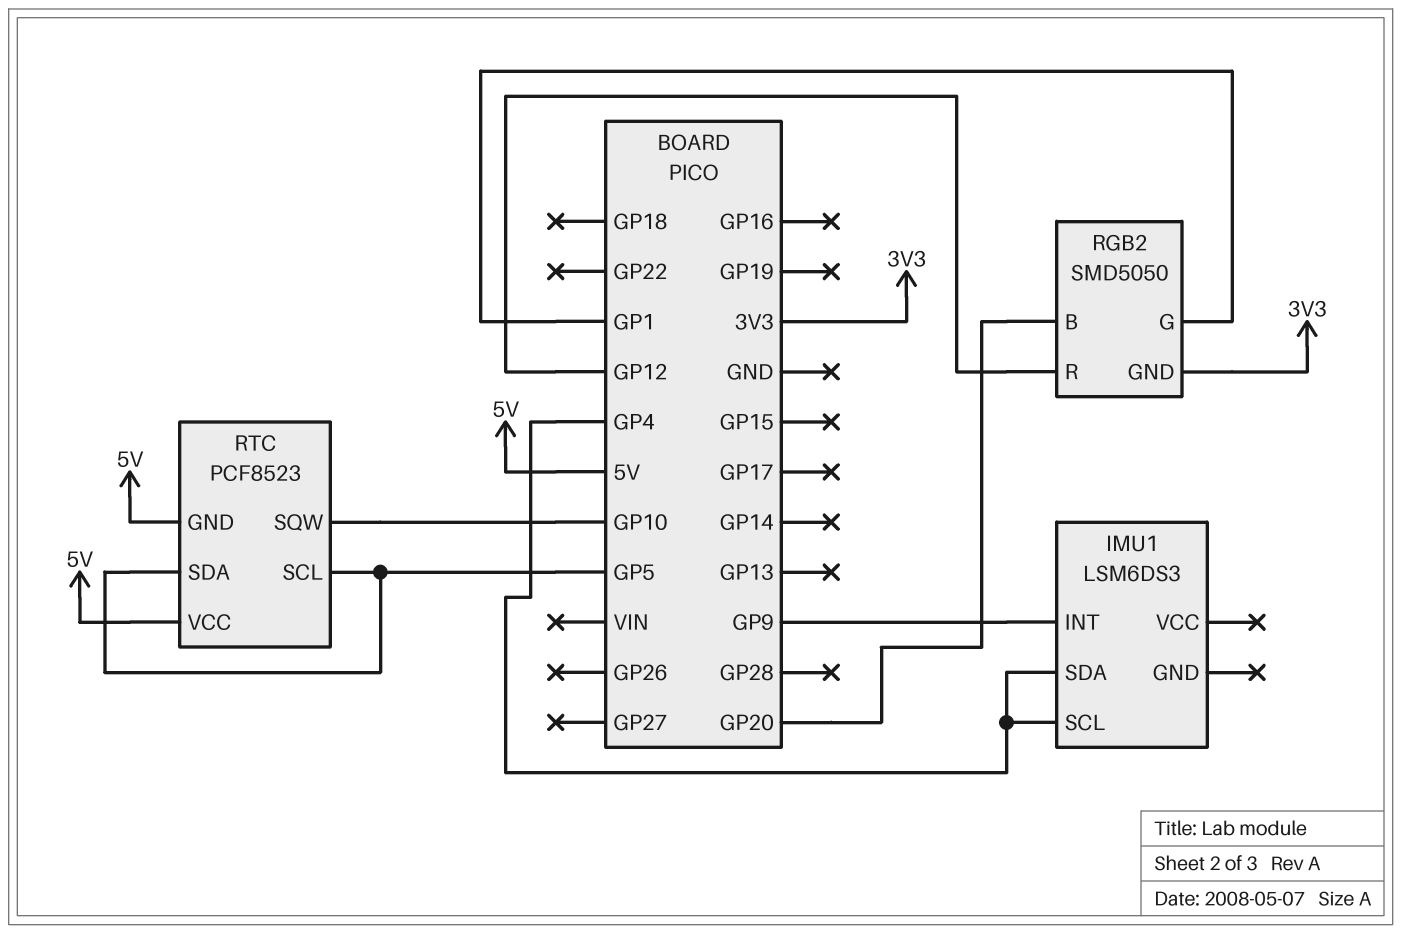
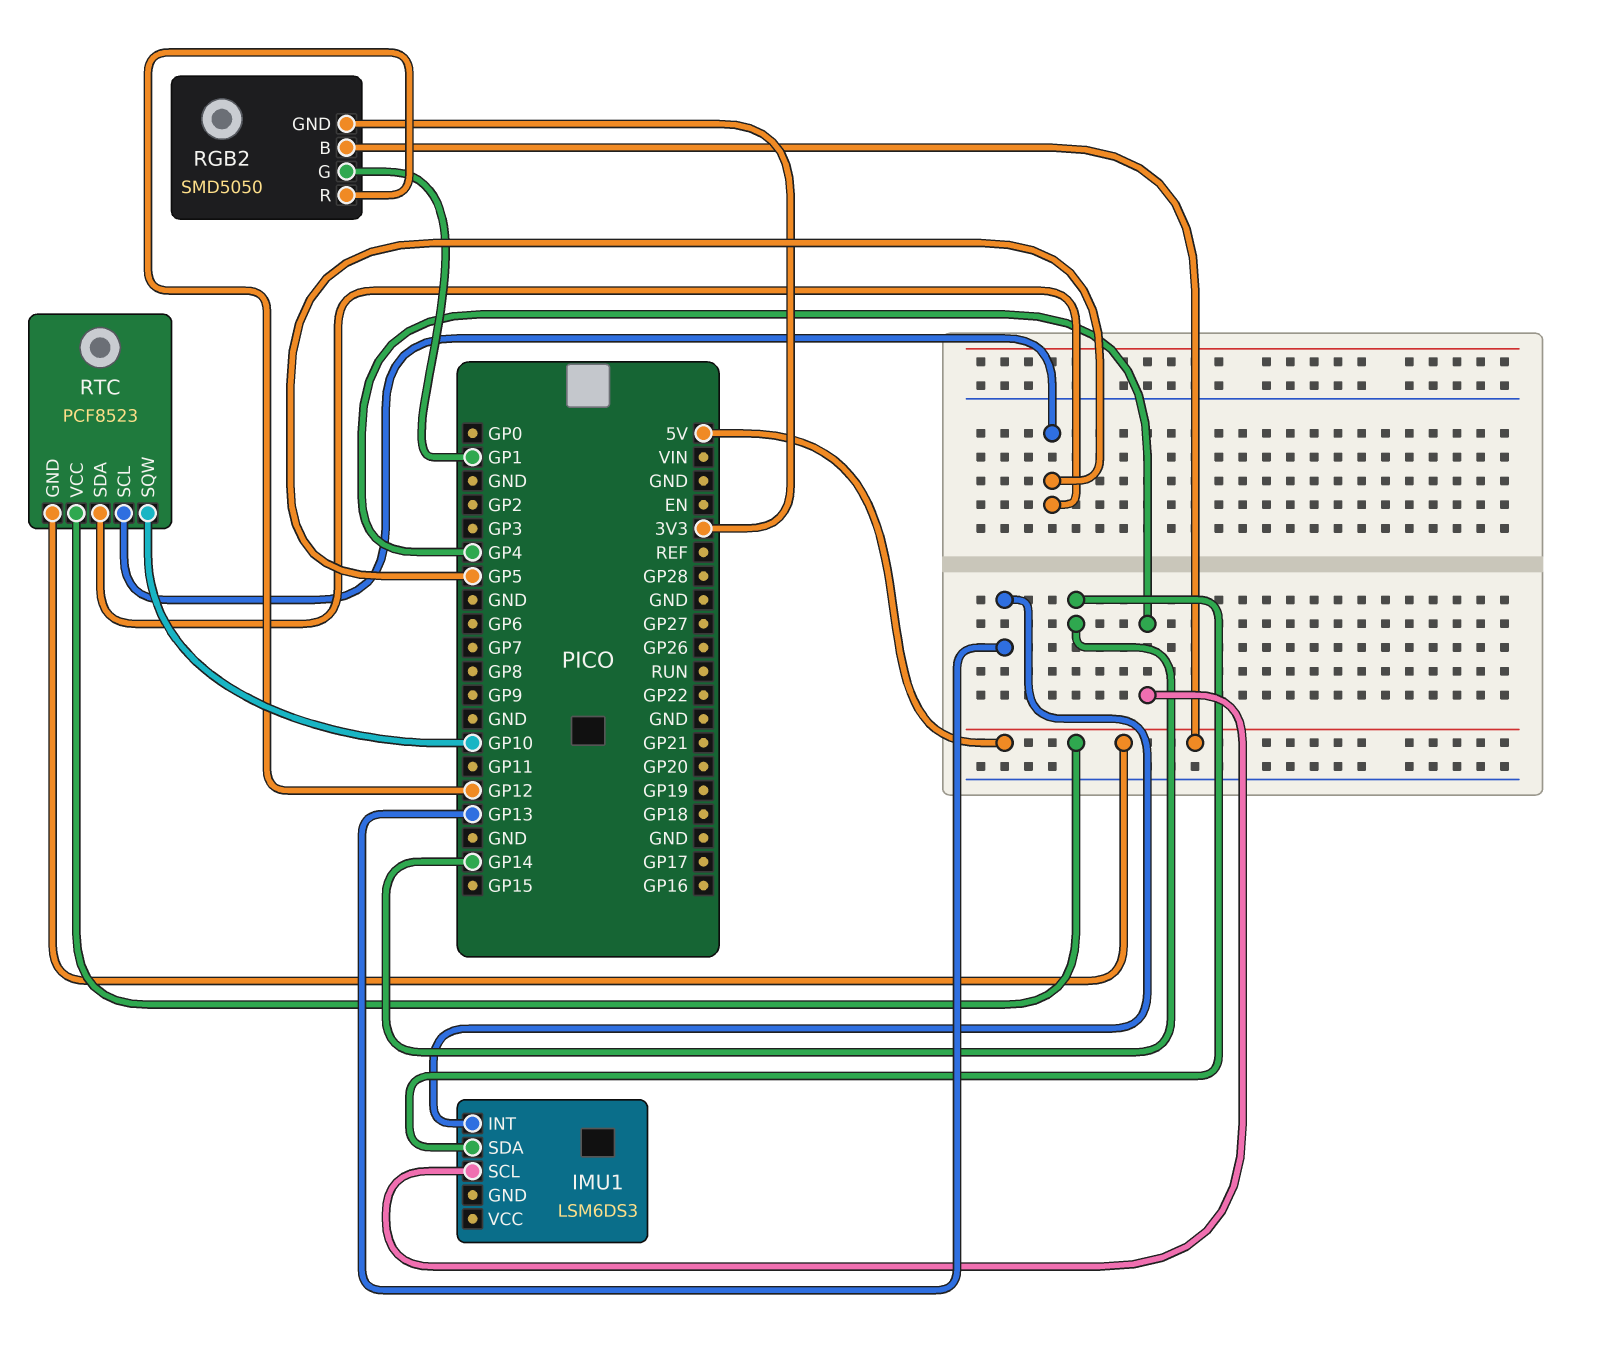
IMU1 pin INT: GP9 -> GP13
IMU1 pin SDA: GP4 -> GP14
RGB2 pin B: GP20 -> 5V

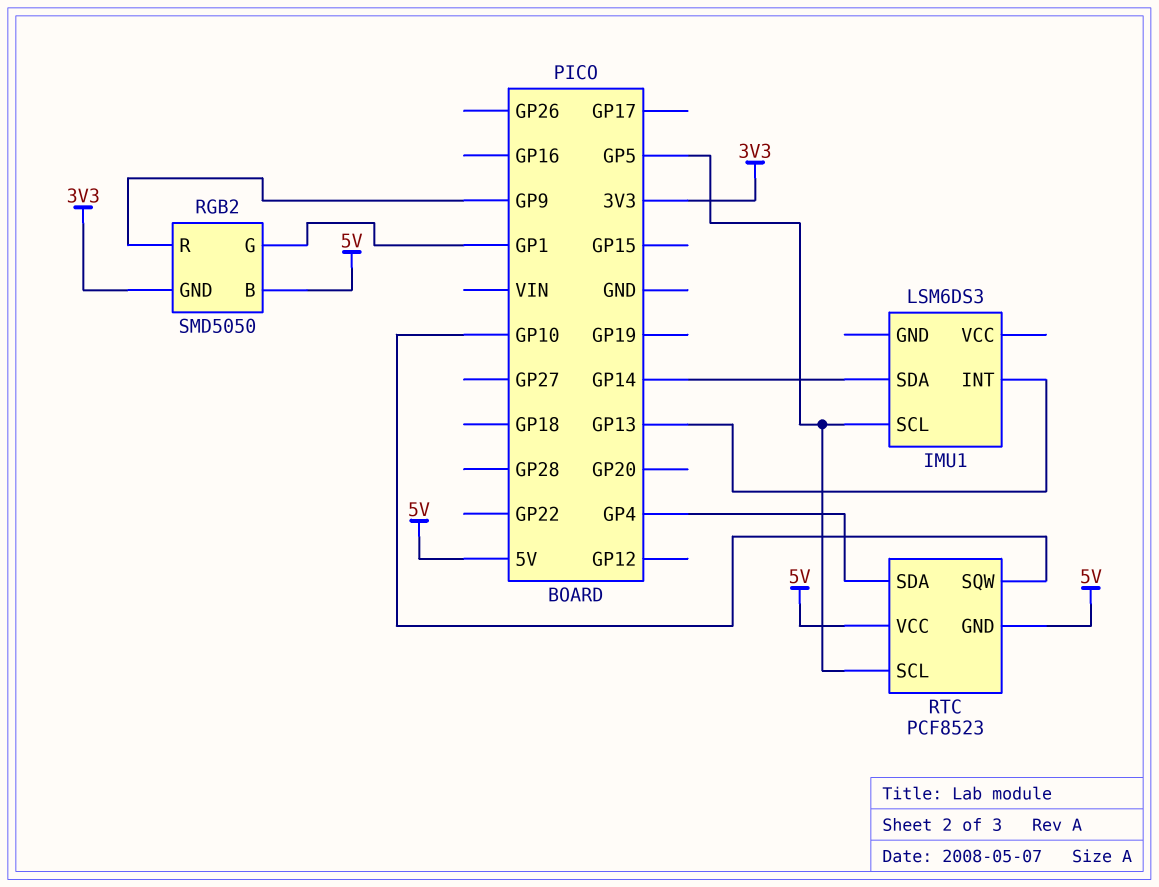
IMU1 pin SCL: GP4 -> GP5
RGB2 pin R: GP12 -> GP9
RTC pin SDA: GP5 -> GP4

